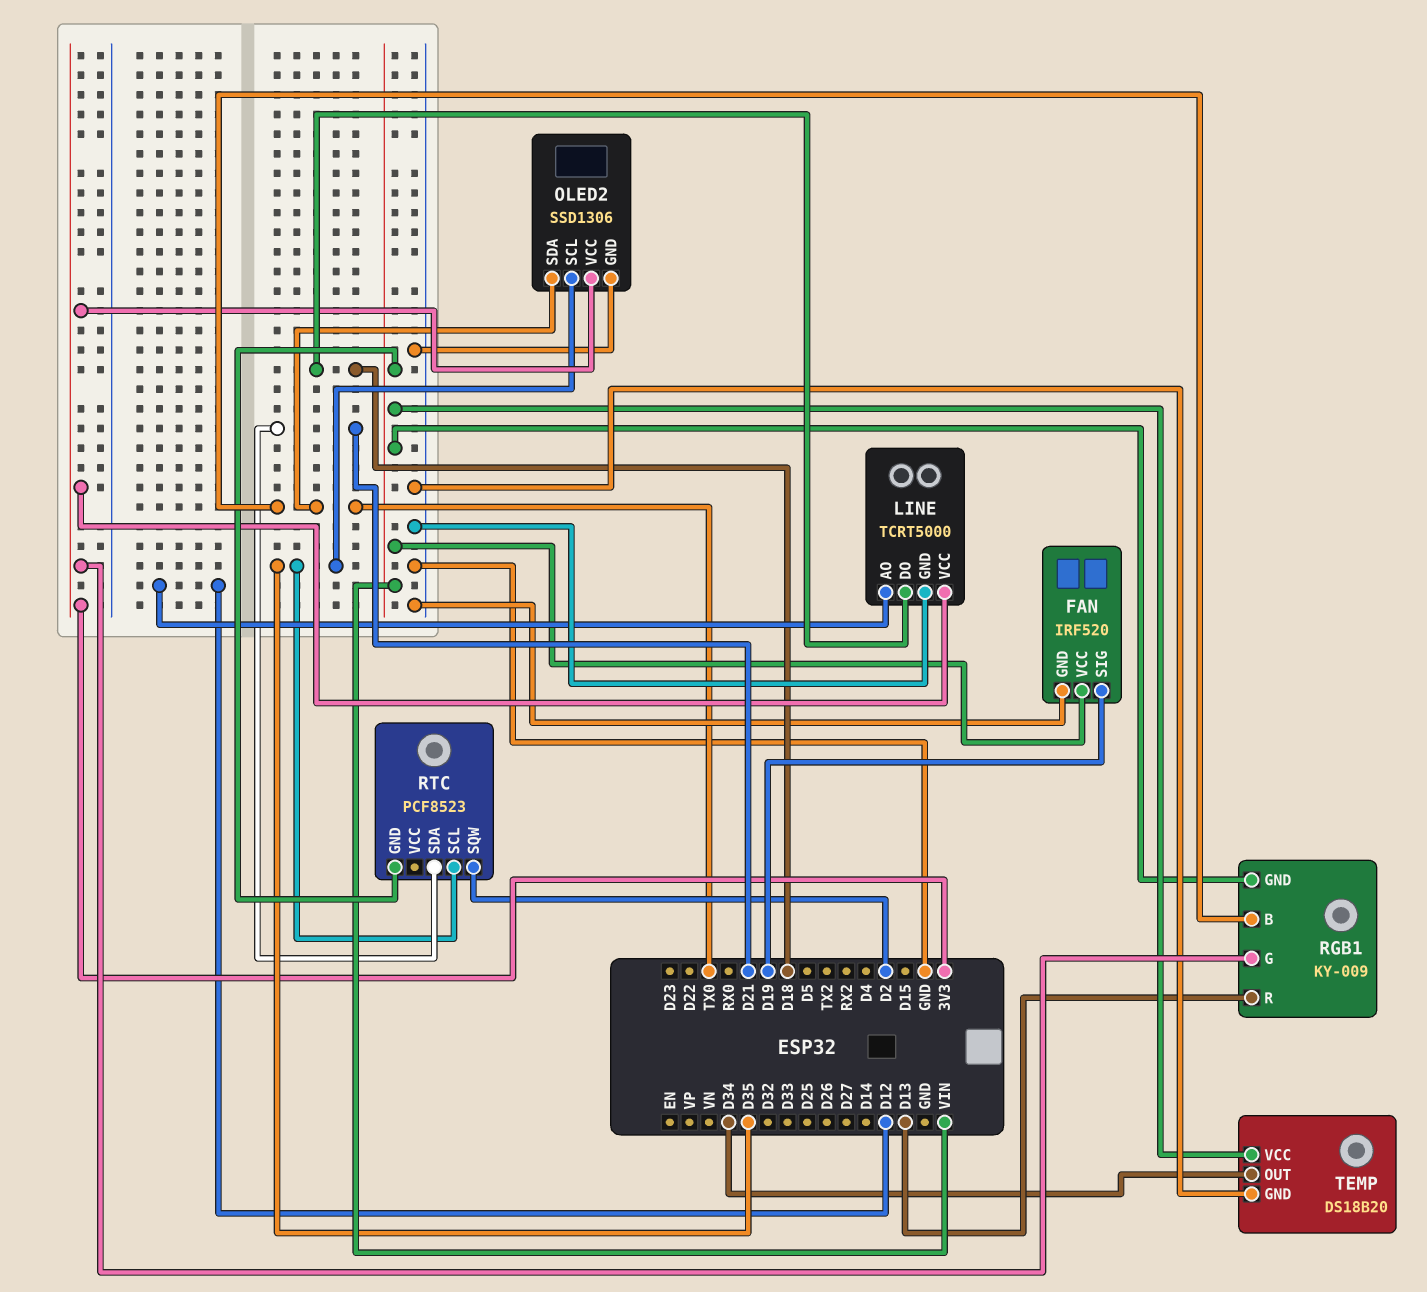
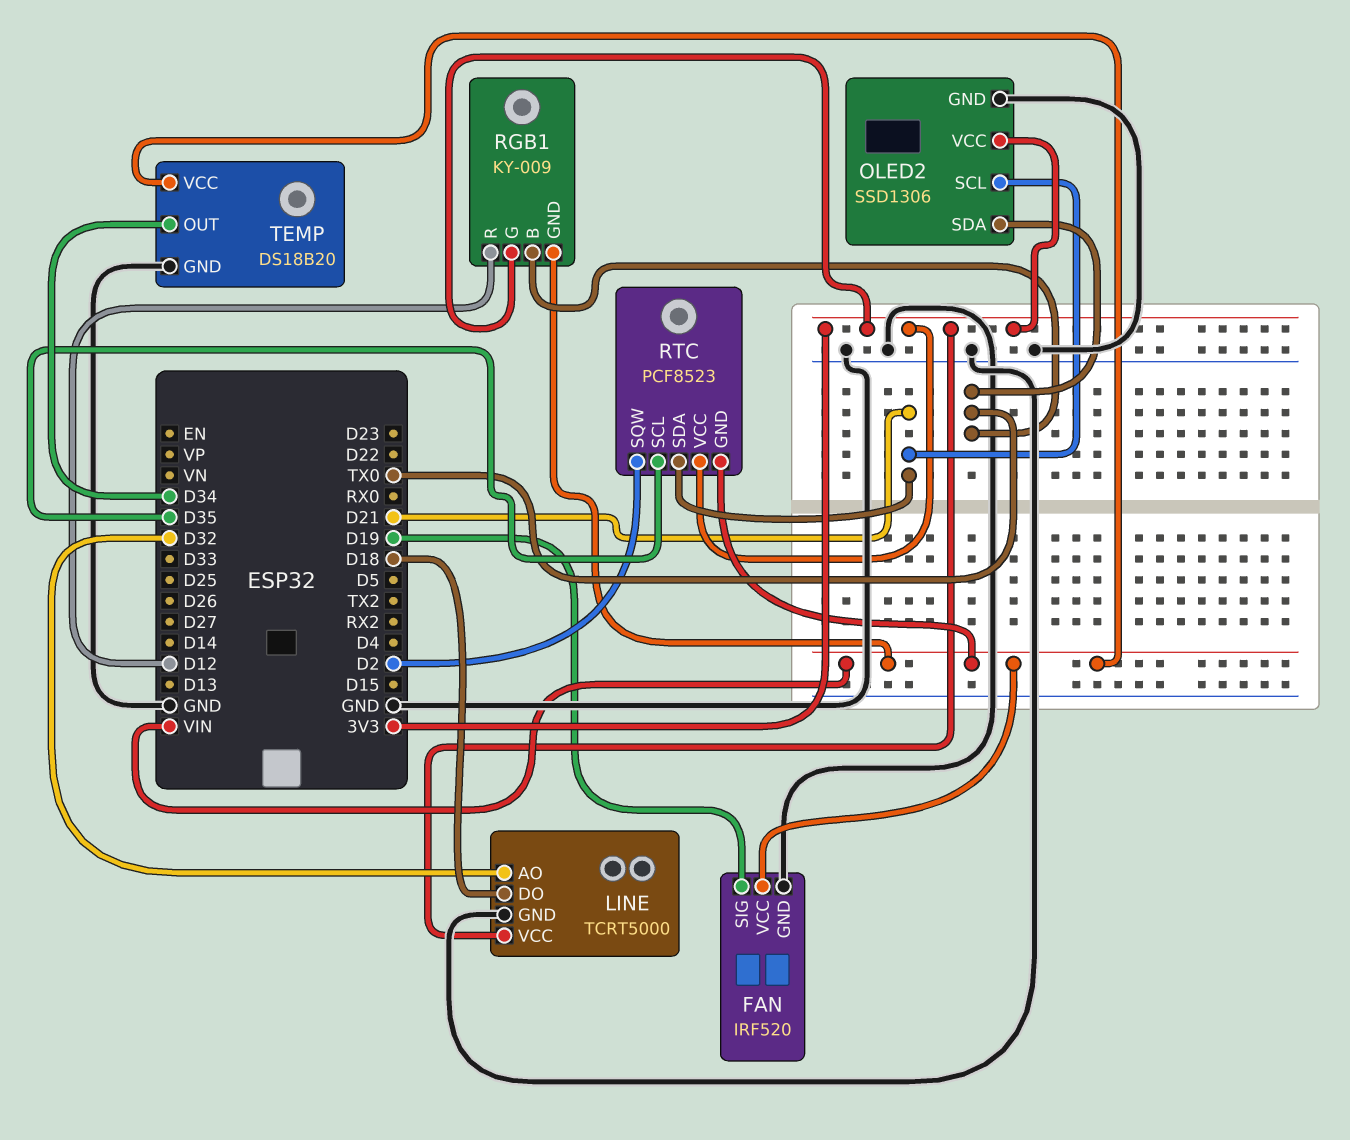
LINE pin AO: D12 -> D32
OLED2 pin SCL: D35 -> D21
RGB1 pin R: D13 -> D12
RTC pin VCC: none -> 3V3

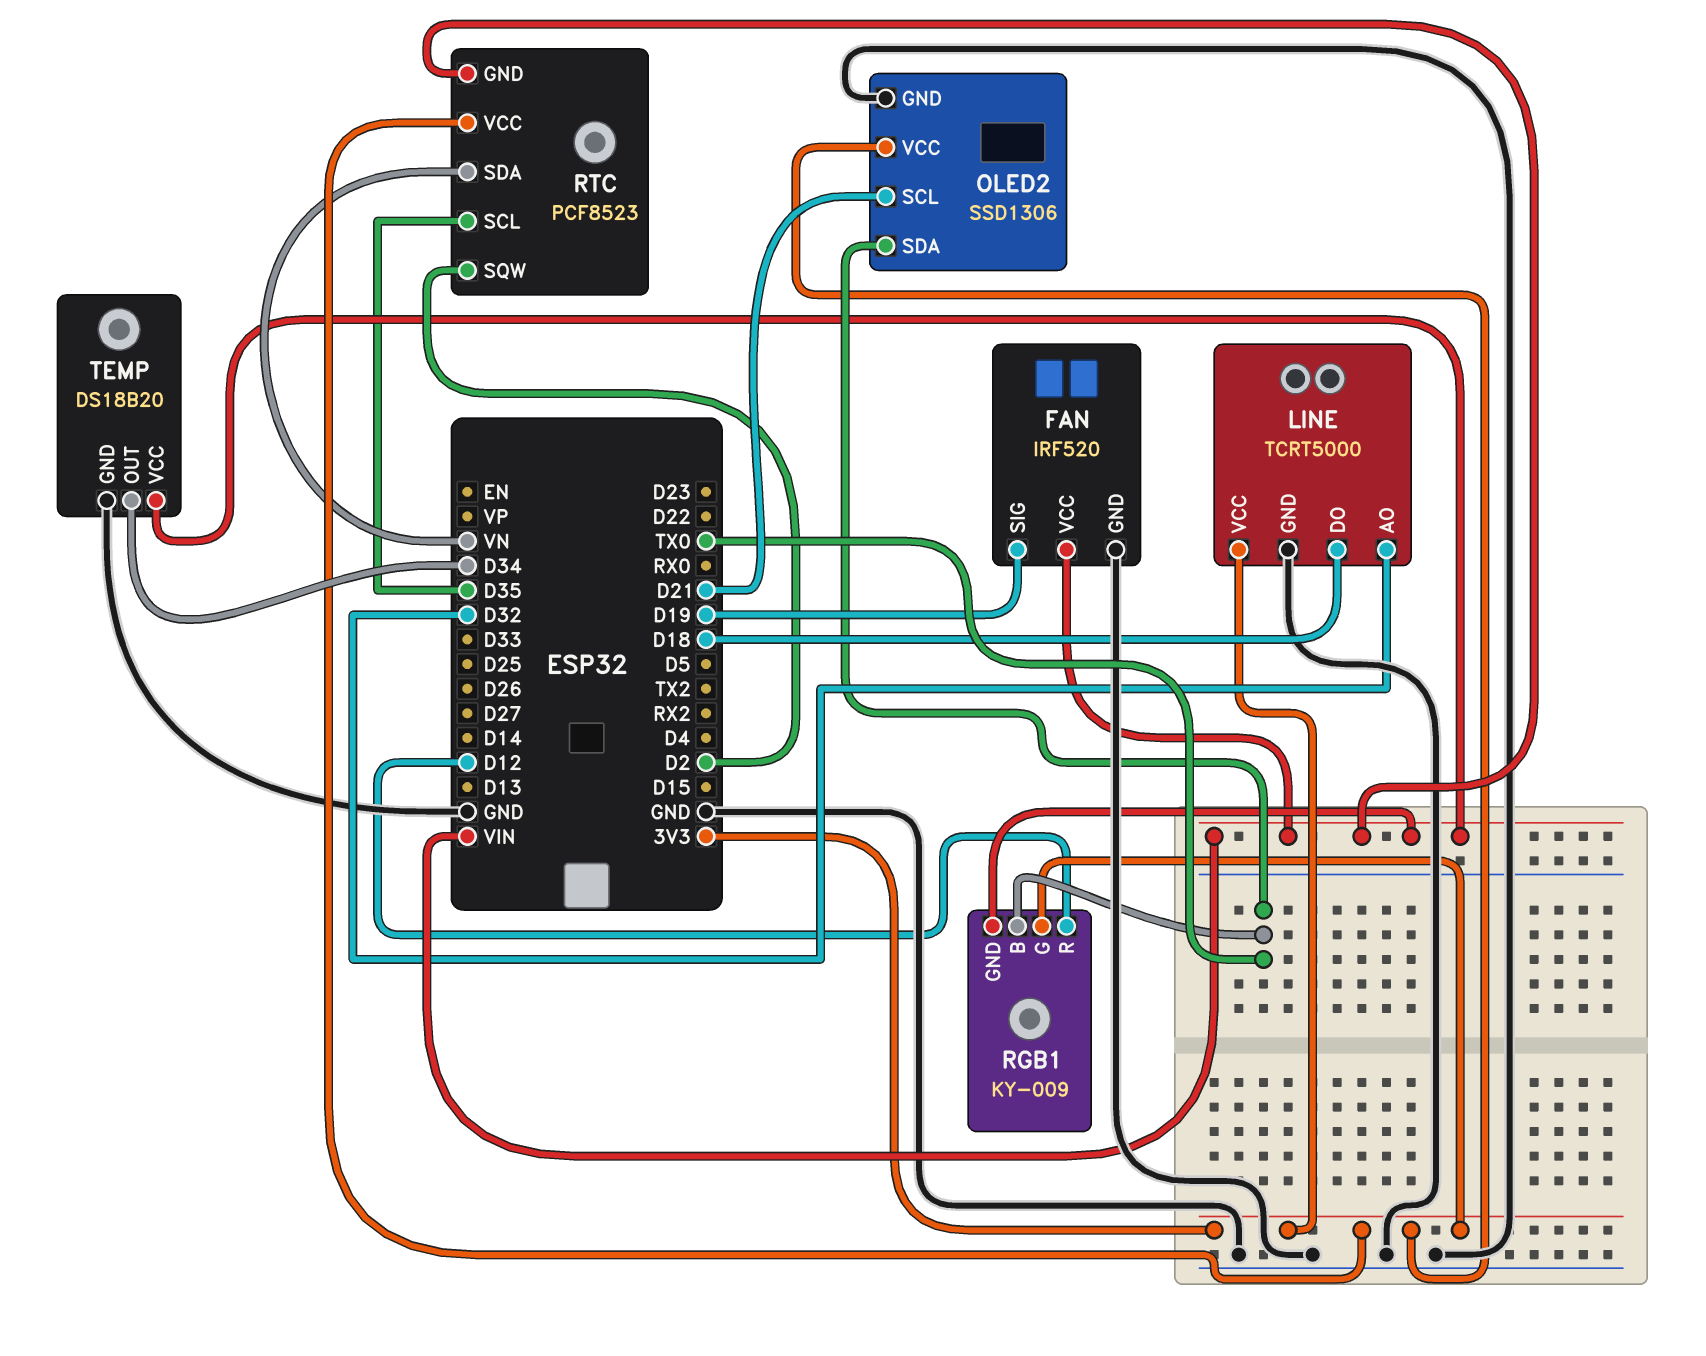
RTC pin SDA: D21 -> VN

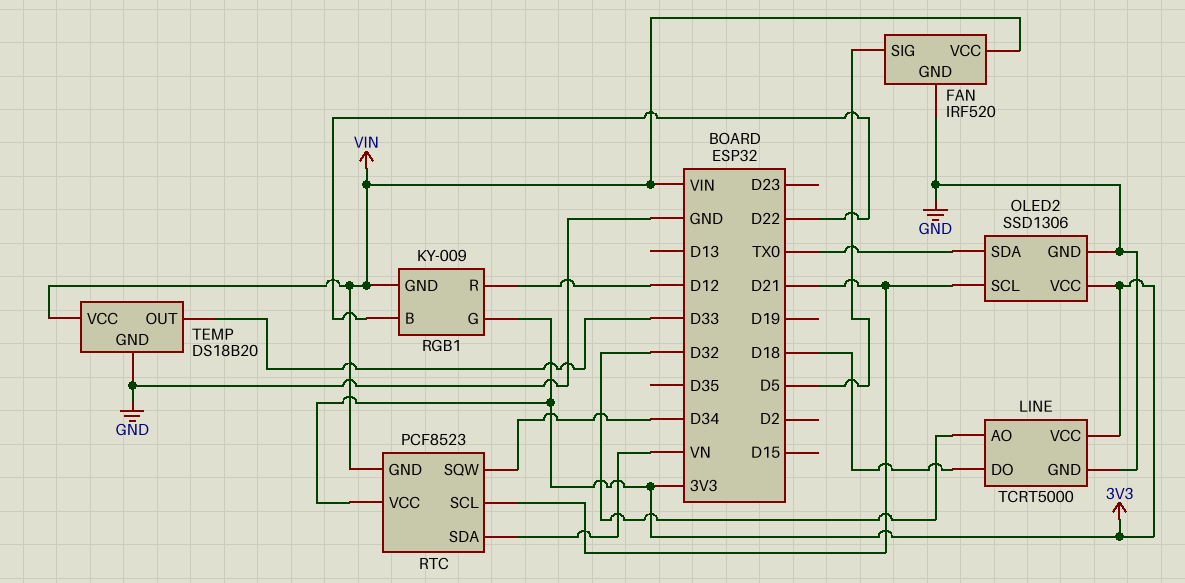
FAN pin SIG: D19 -> D5
RGB1 pin B: TX0 -> D22
RTC pin SCL: D35 -> D21
RTC pin SQW: D2 -> D34
TEMP pin OUT: D34 -> D33

